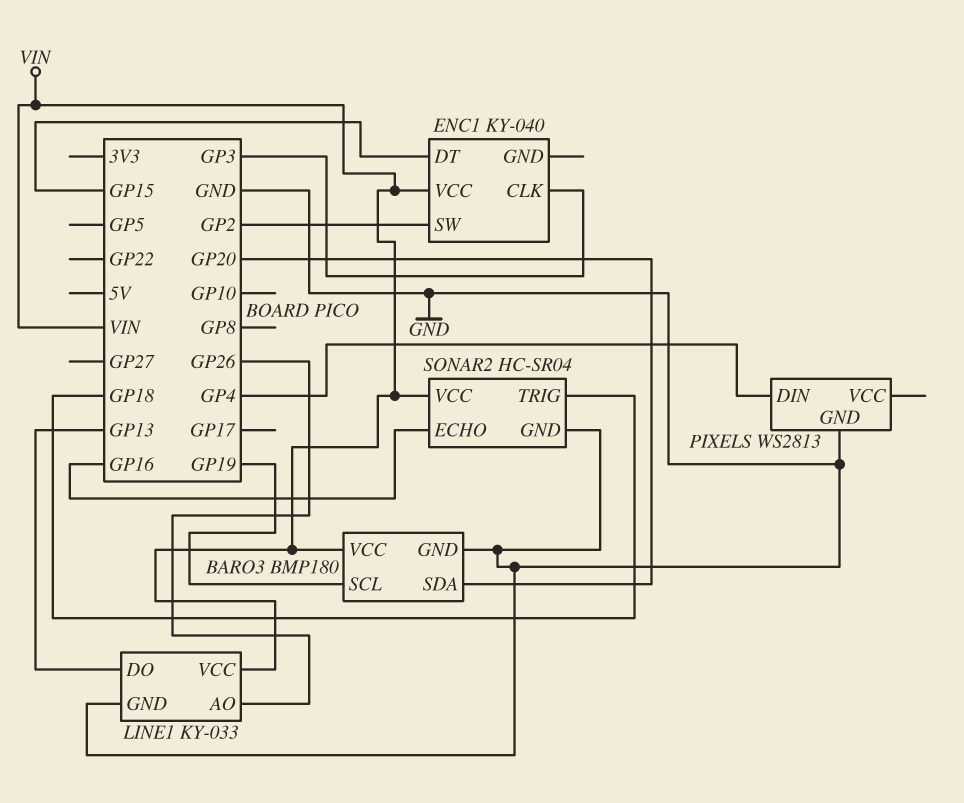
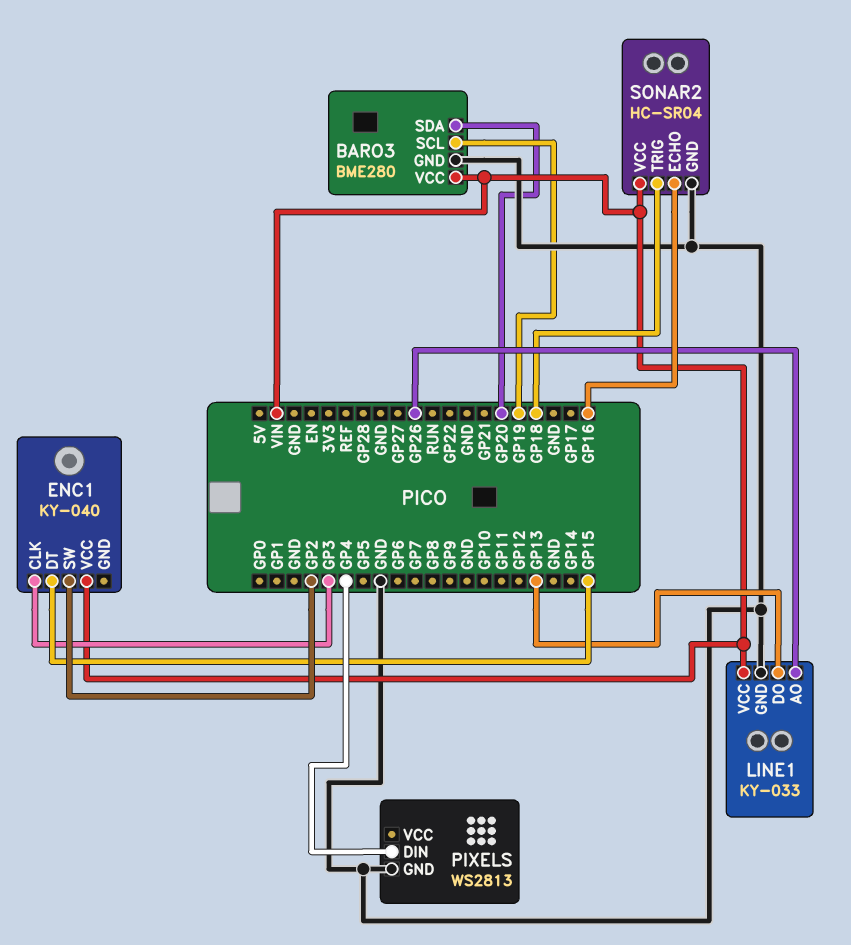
BARO3: BMP180 -> BME280

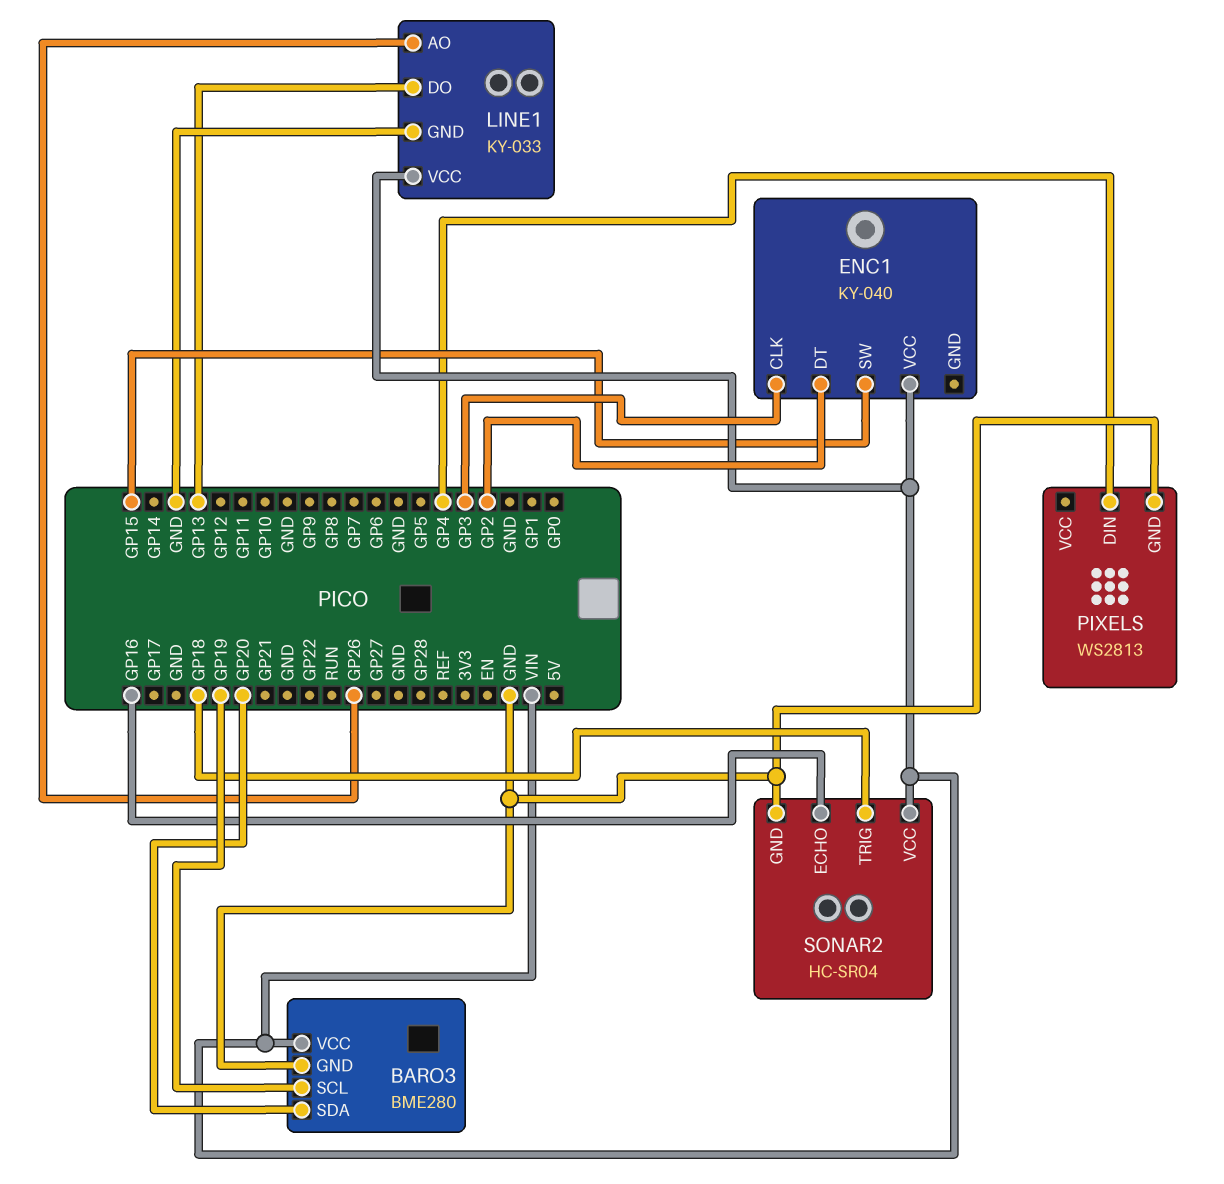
ENC1 pin DT: GP15 -> GP2
ENC1 pin SW: GP2 -> GP15

